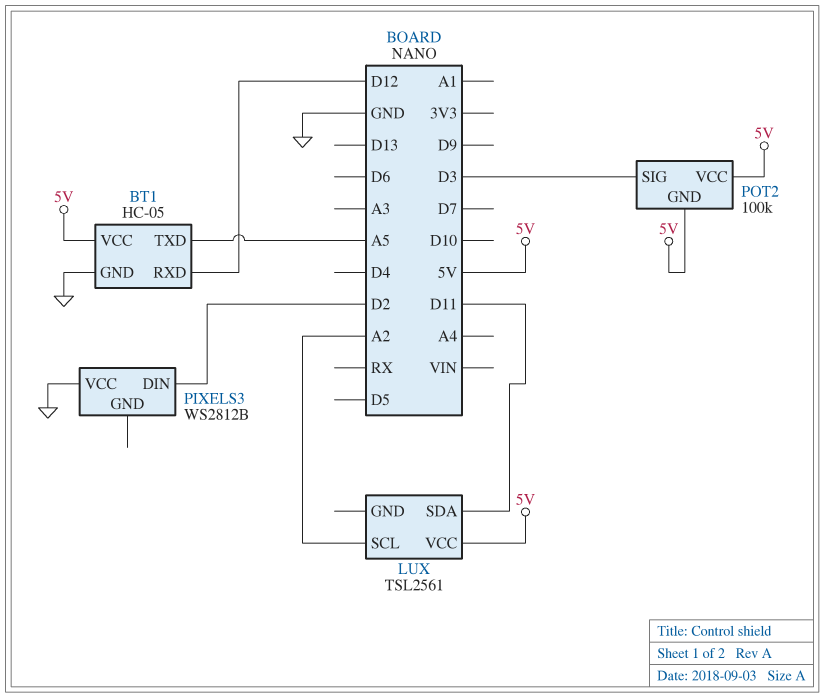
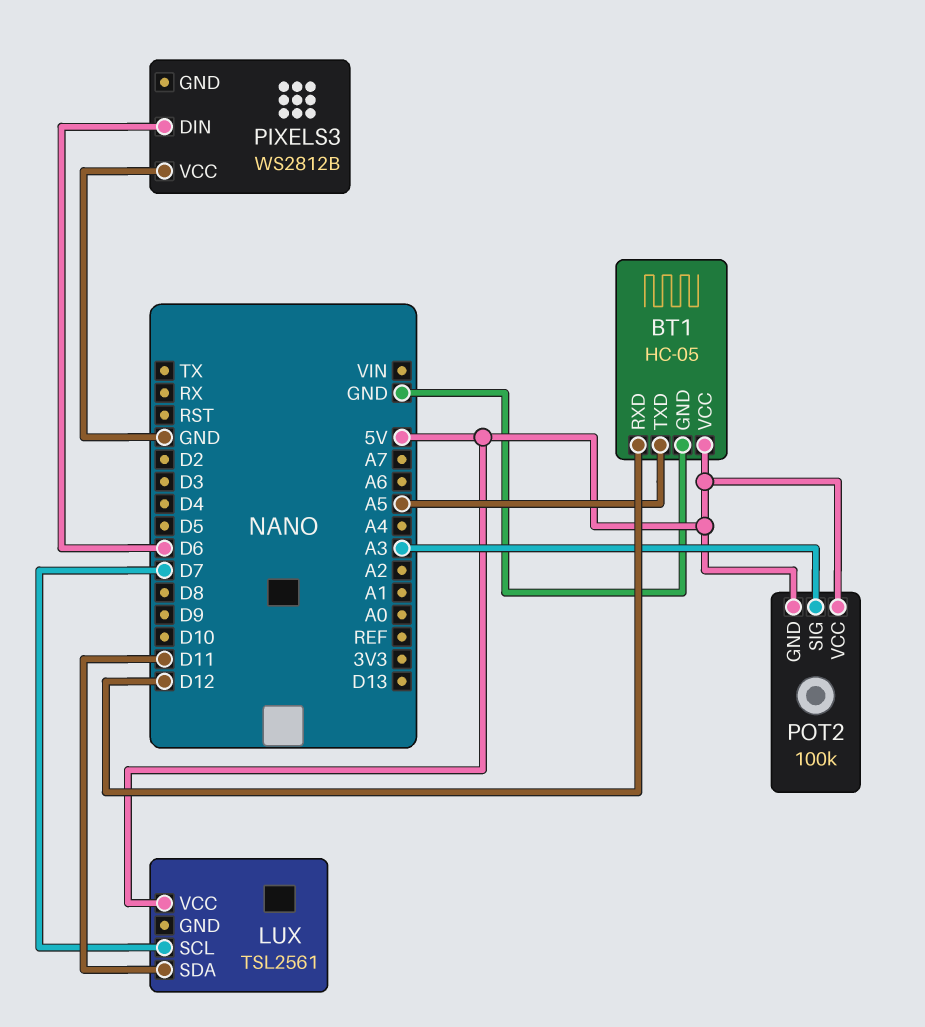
LUX pin SCL: A2 -> D7
PIXELS3 pin DIN: D2 -> D6
POT2 pin SIG: D3 -> A3

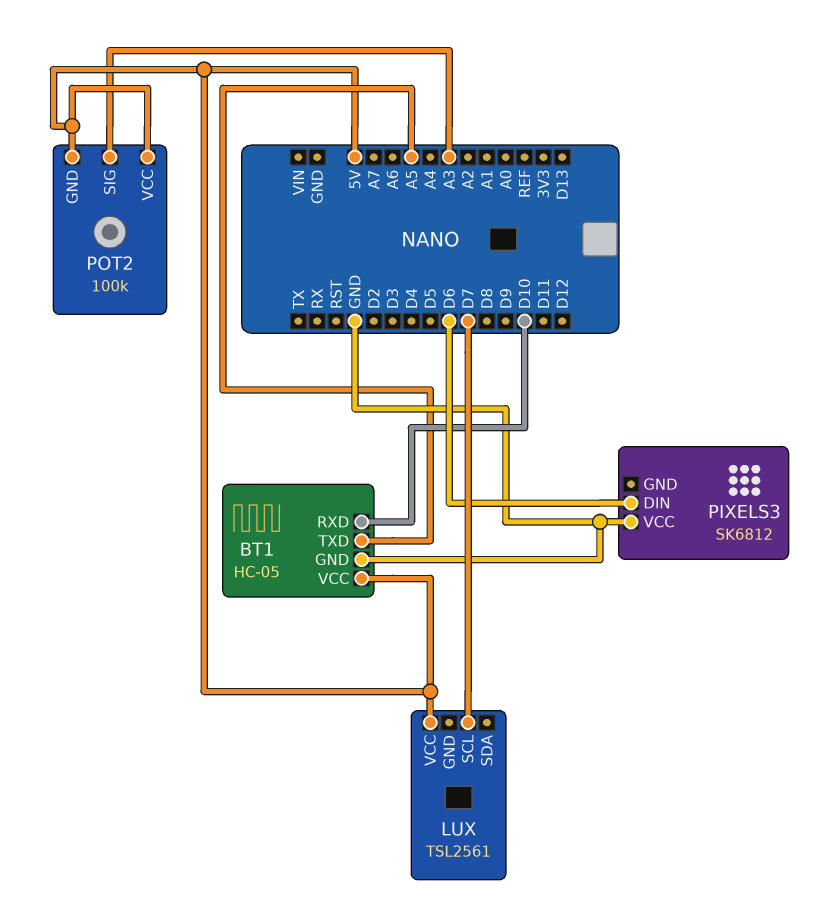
BT1 pin RXD: D12 -> D10
LUX pin SDA: D11 -> none
PIXELS3: WS2812B -> SK6812

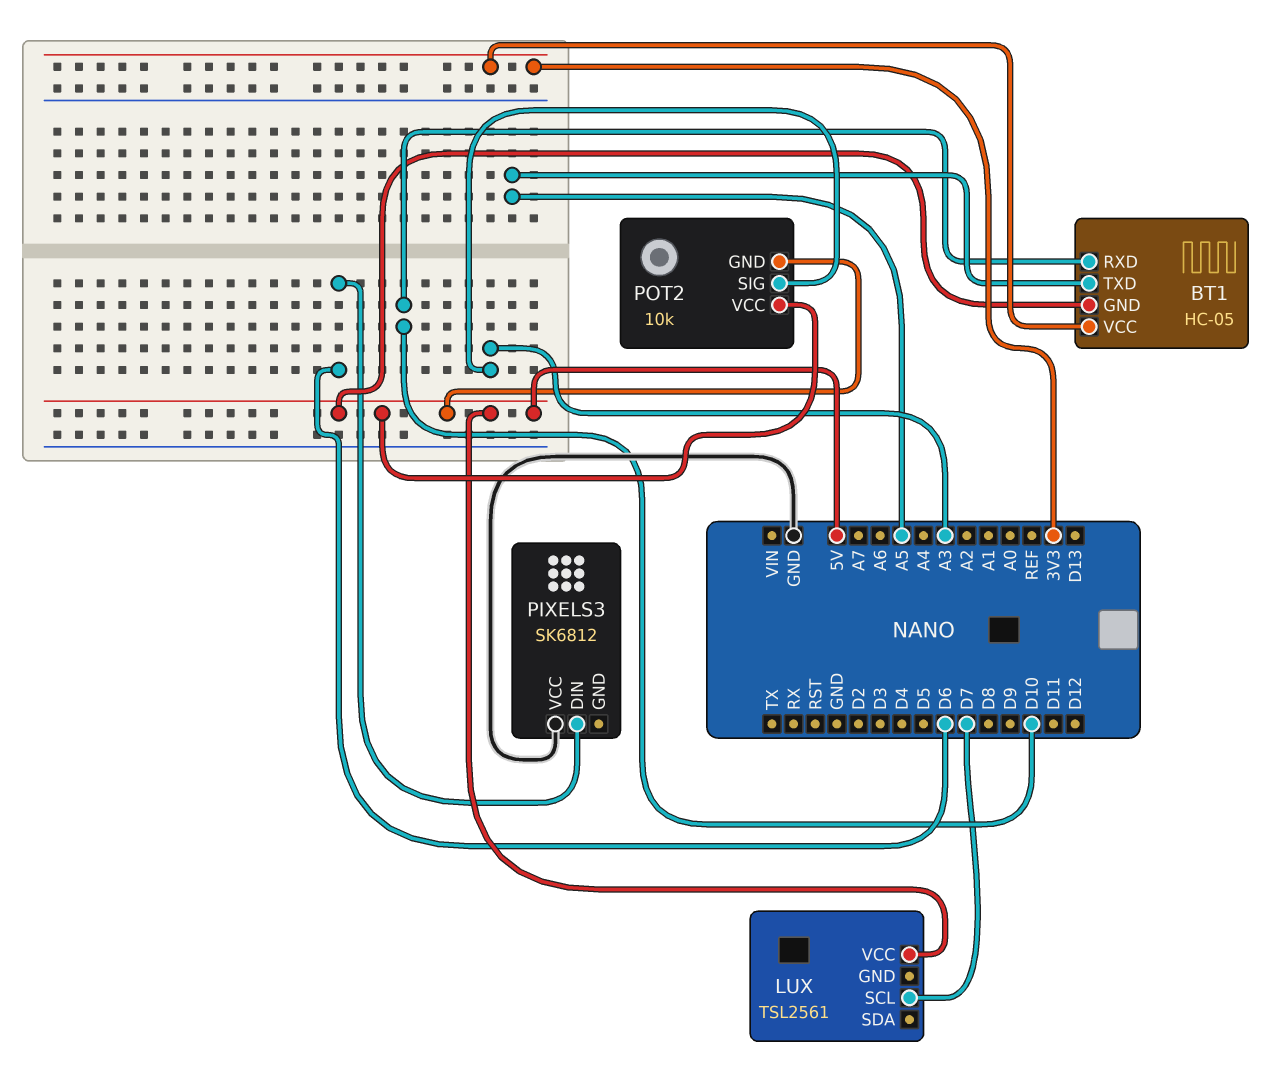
BT1 pin GND: GND -> 5V
BT1 pin VCC: 5V -> 3V3
POT2: 100k -> 10k

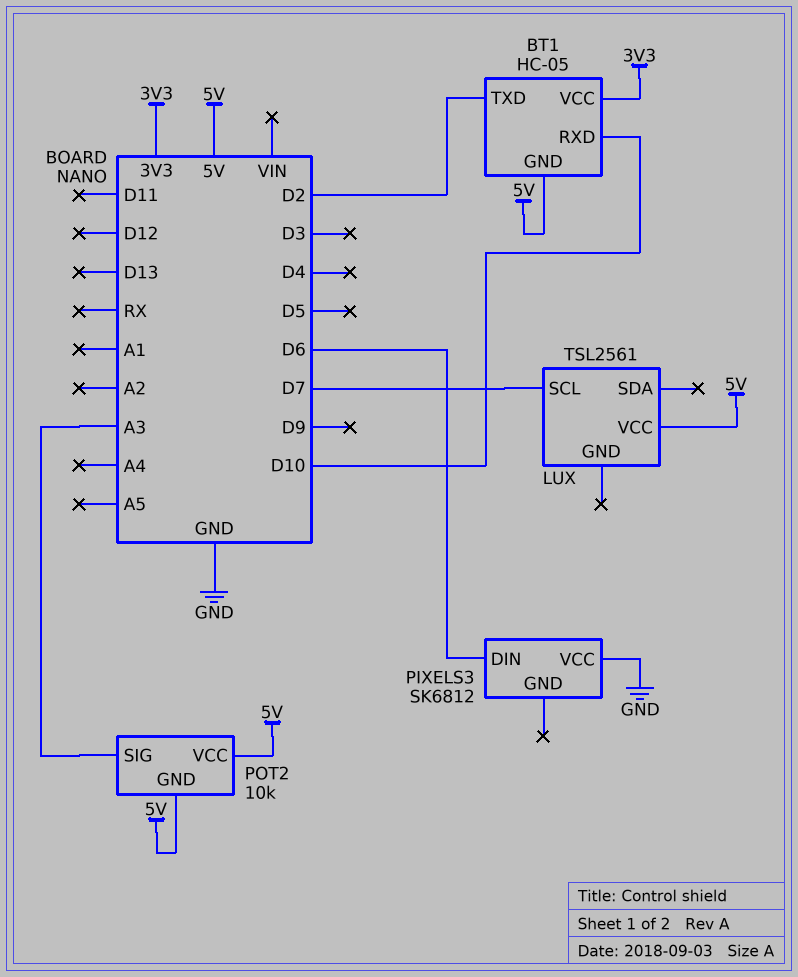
BT1 pin TXD: A5 -> D2

